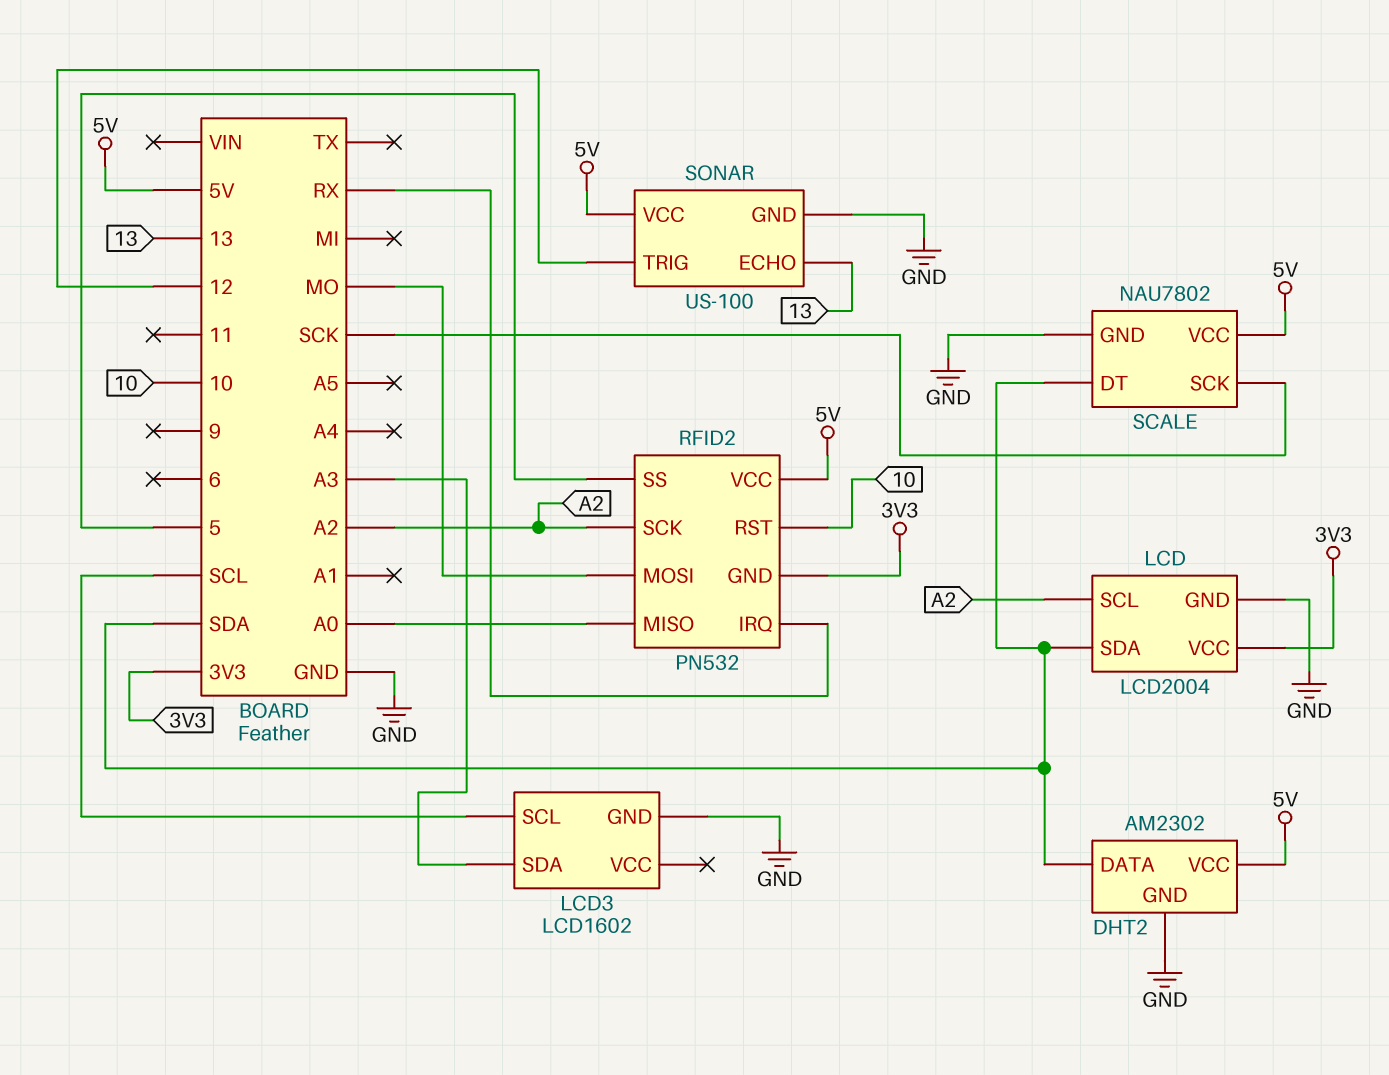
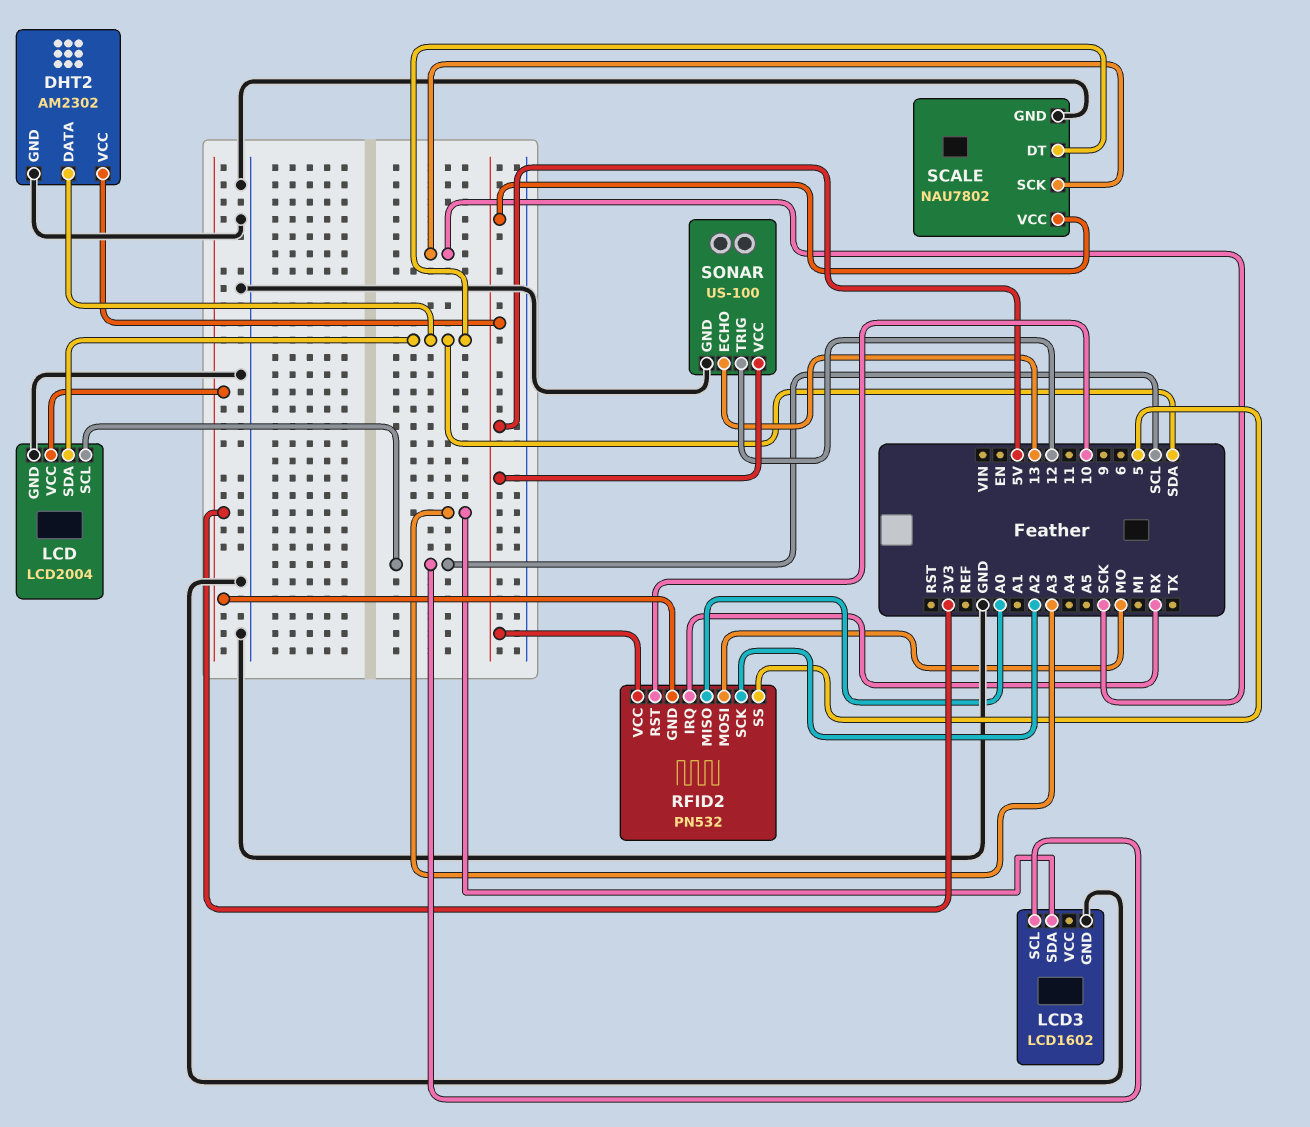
LCD pin SCL: A2 -> SCL

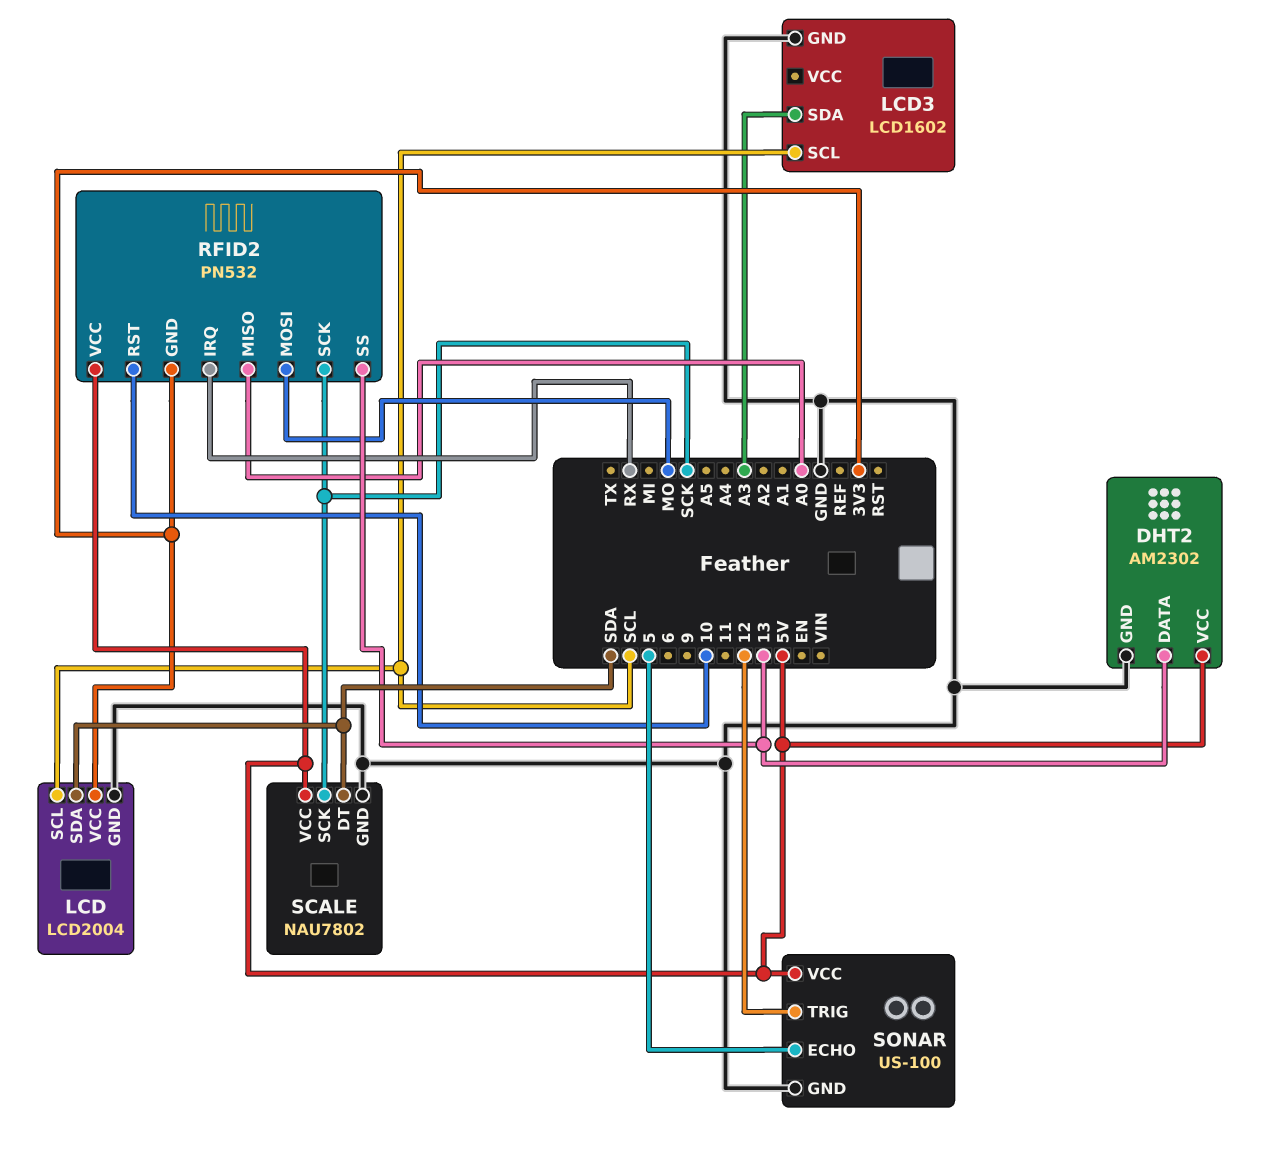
DHT2 pin DATA: SDA -> 13
RFID2 pin SCK: A2 -> SCK
RFID2 pin SS: 5 -> 13
SONAR pin ECHO: 13 -> 5

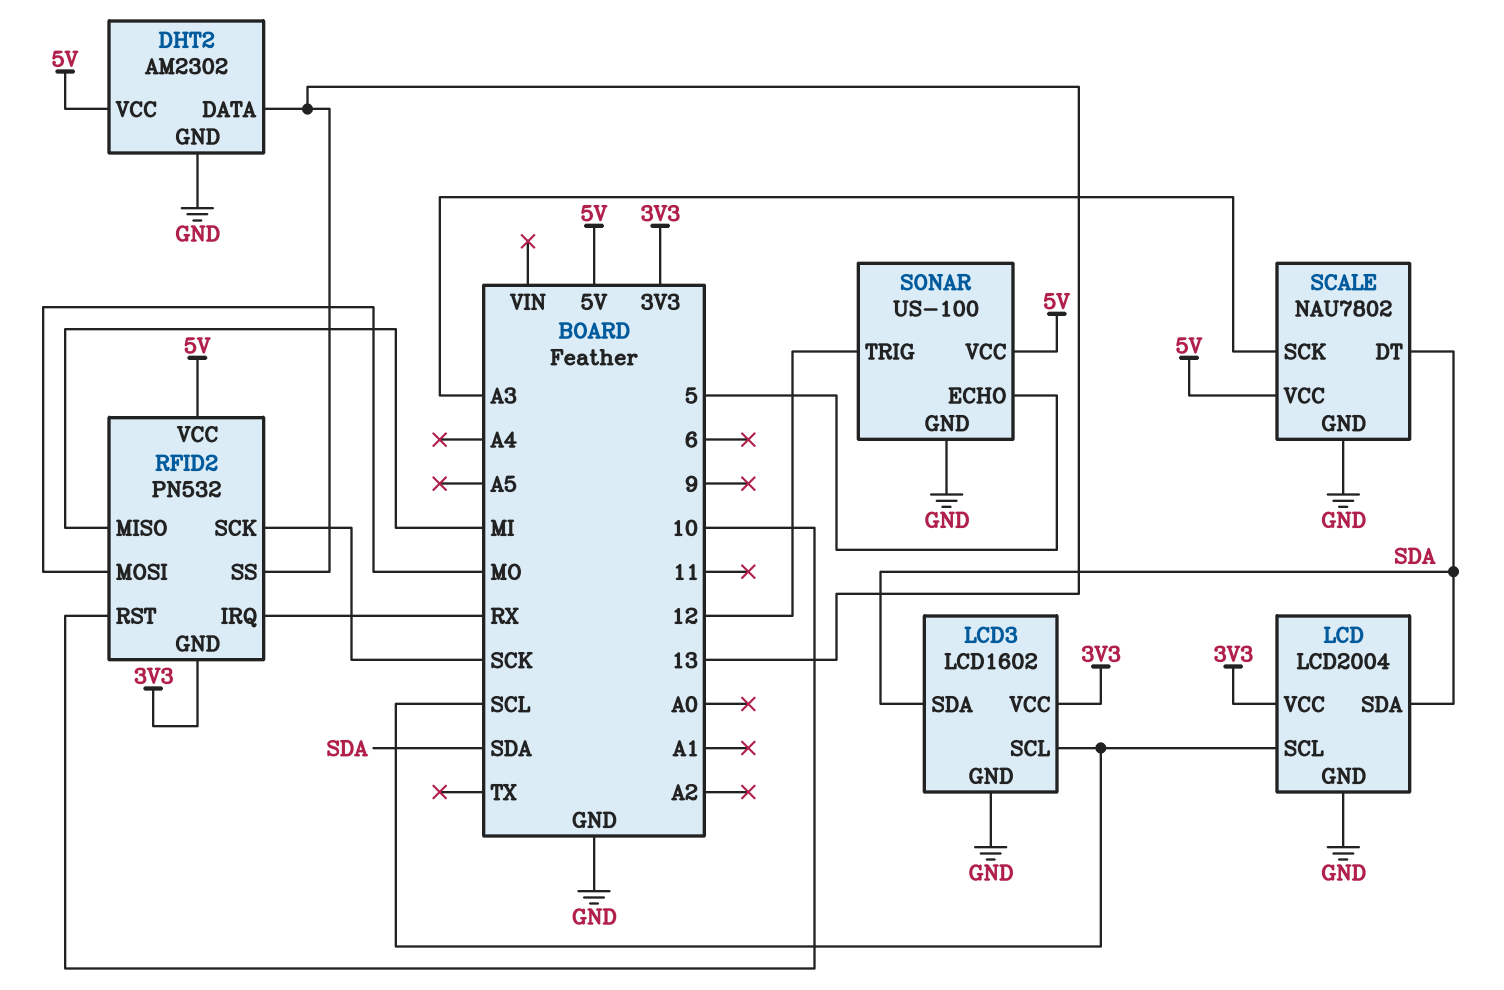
LCD3 pin SDA: A3 -> SDA
LCD3 pin VCC: none -> 3V3
RFID2 pin MISO: A0 -> MI
SCALE pin SCK: SCK -> A3

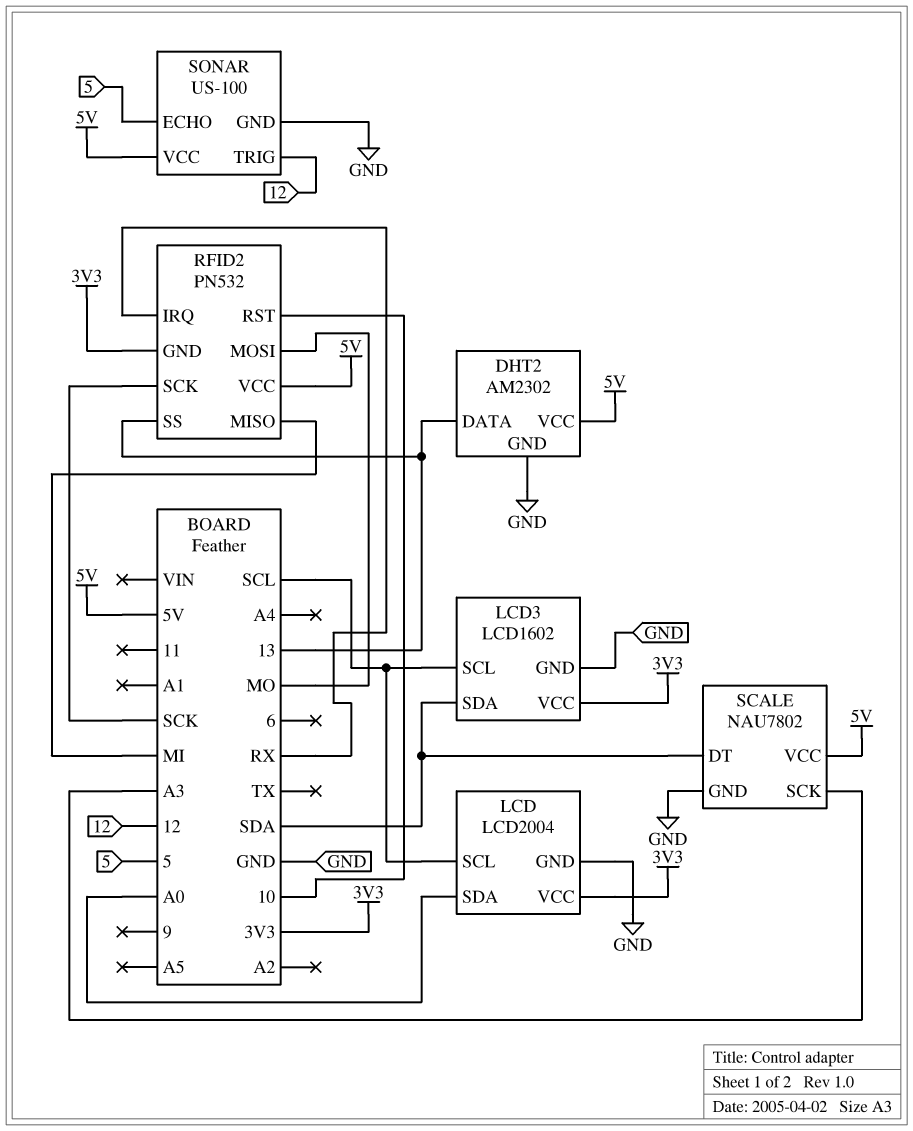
LCD pin SDA: SDA -> A0

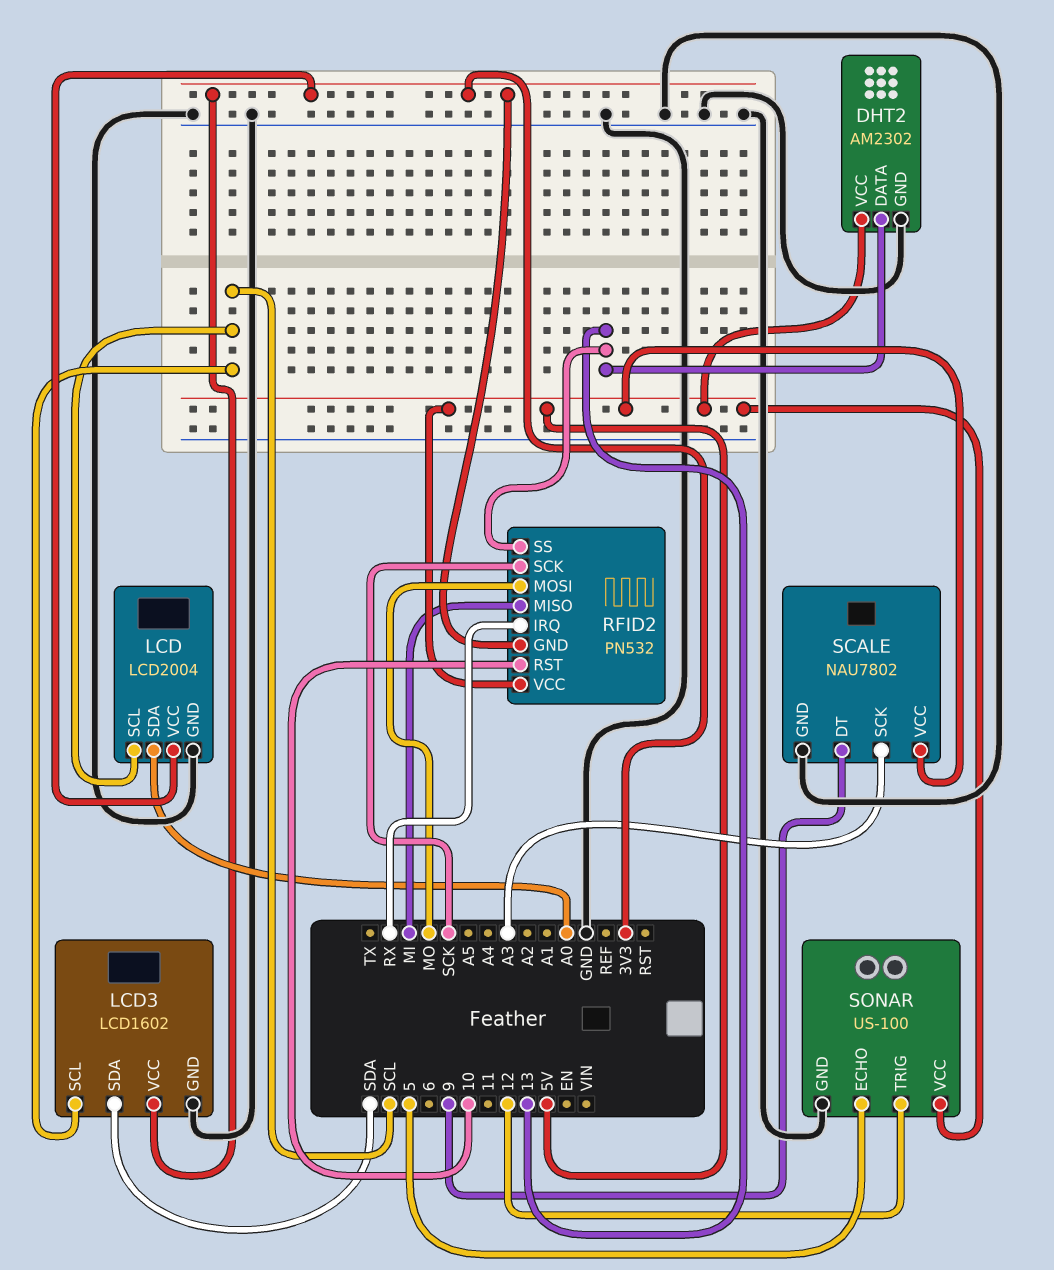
SCALE pin DT: SDA -> 9

